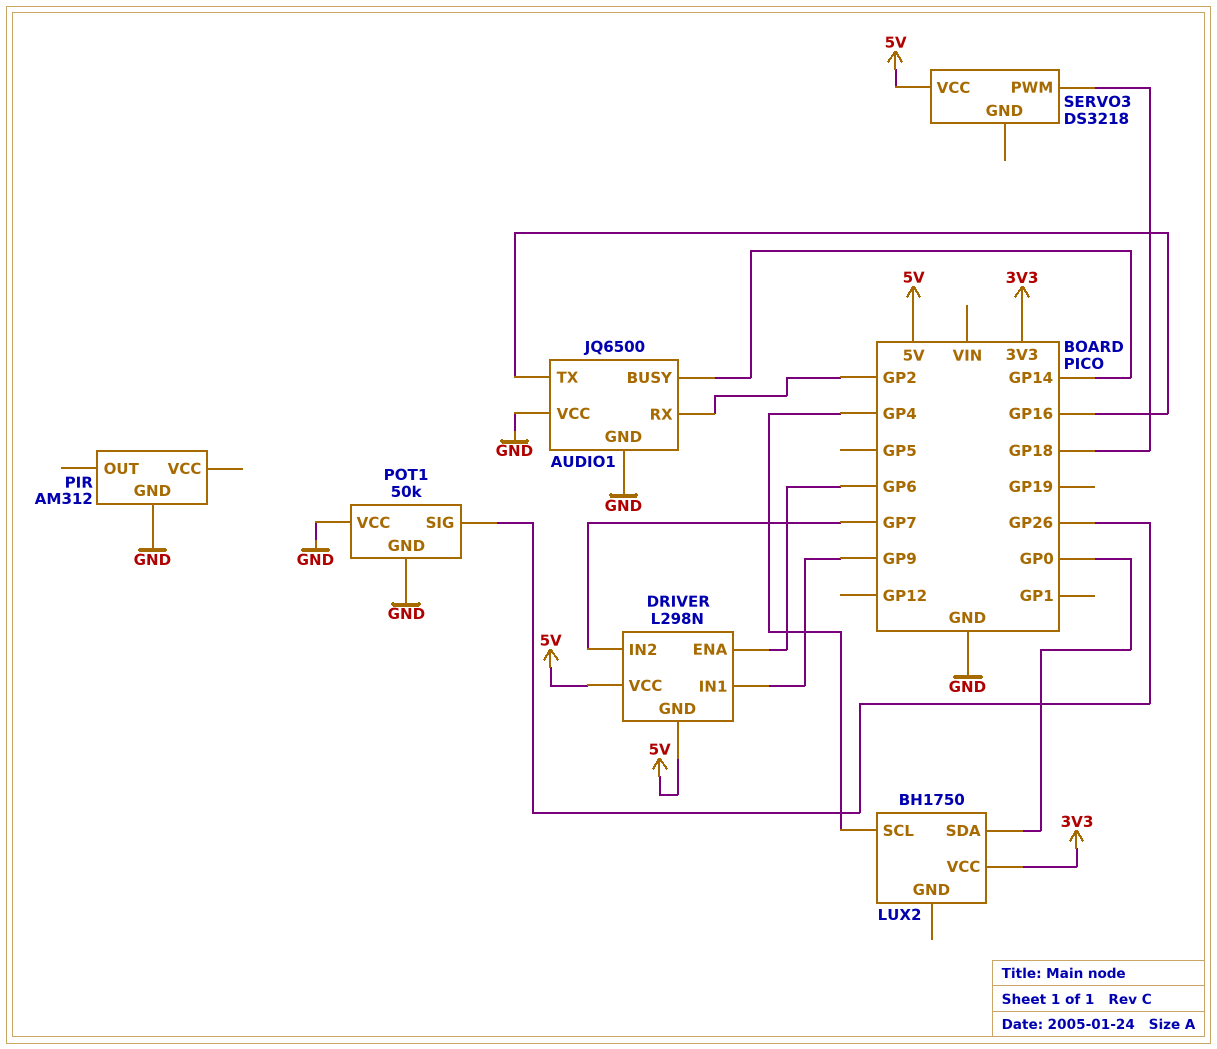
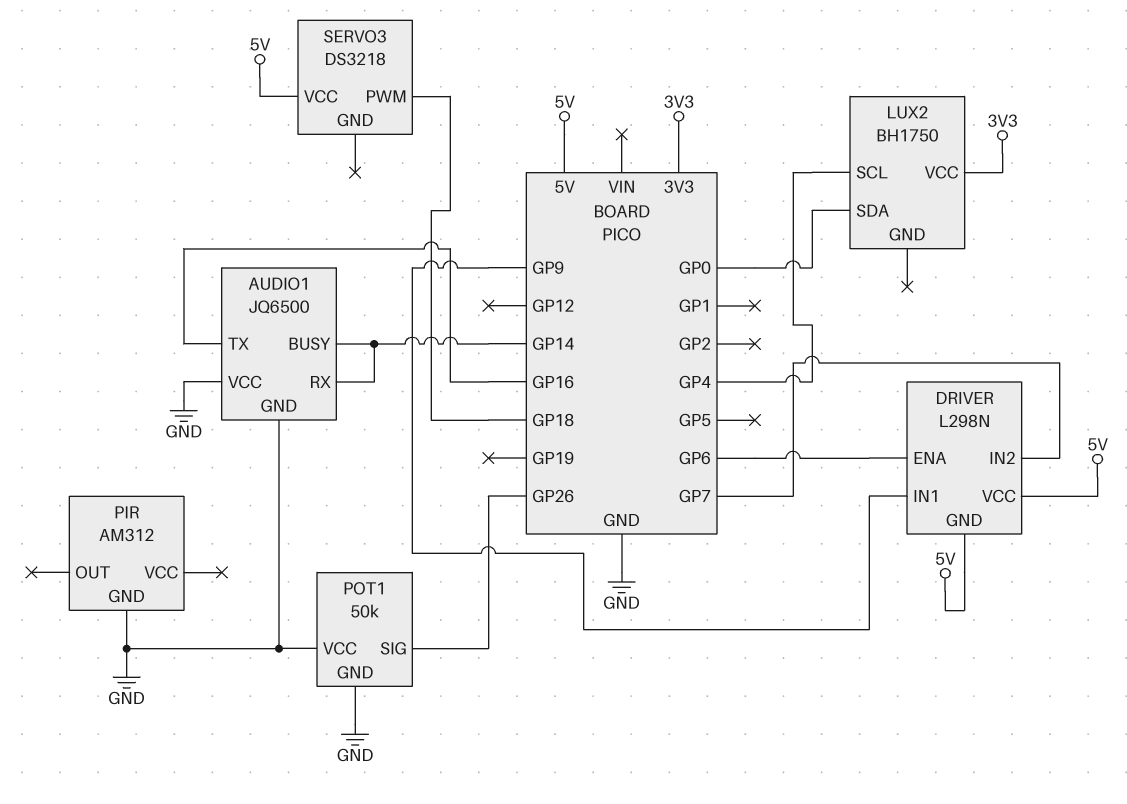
AUDIO1 pin RX: GP2 -> GP14

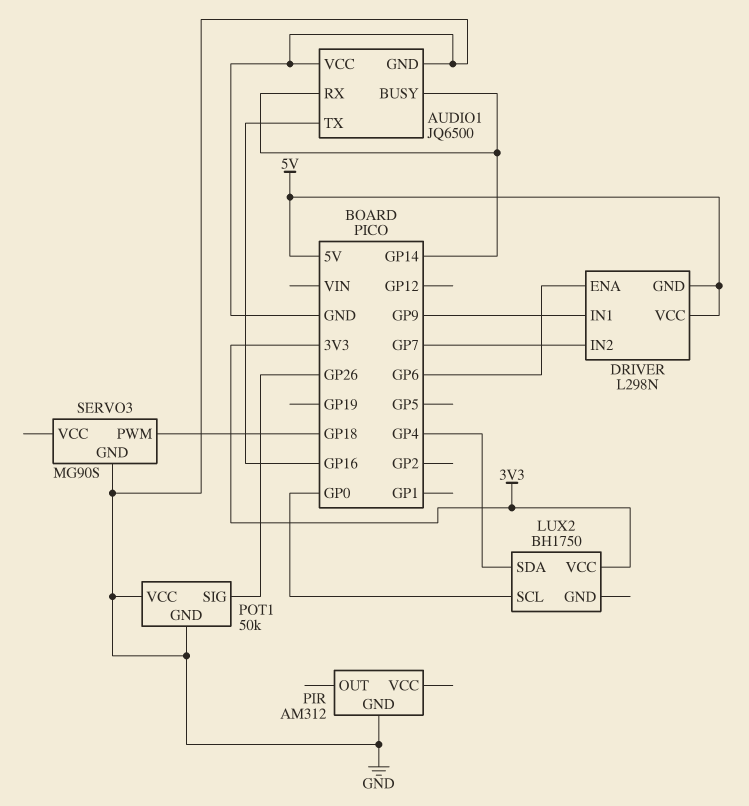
LUX2 pin SCL: GP4 -> GP0
LUX2 pin SDA: GP0 -> GP4
SERVO3: DS3218 -> MG90S
SERVO3 pin GND: none -> GND
SERVO3 pin VCC: 5V -> none

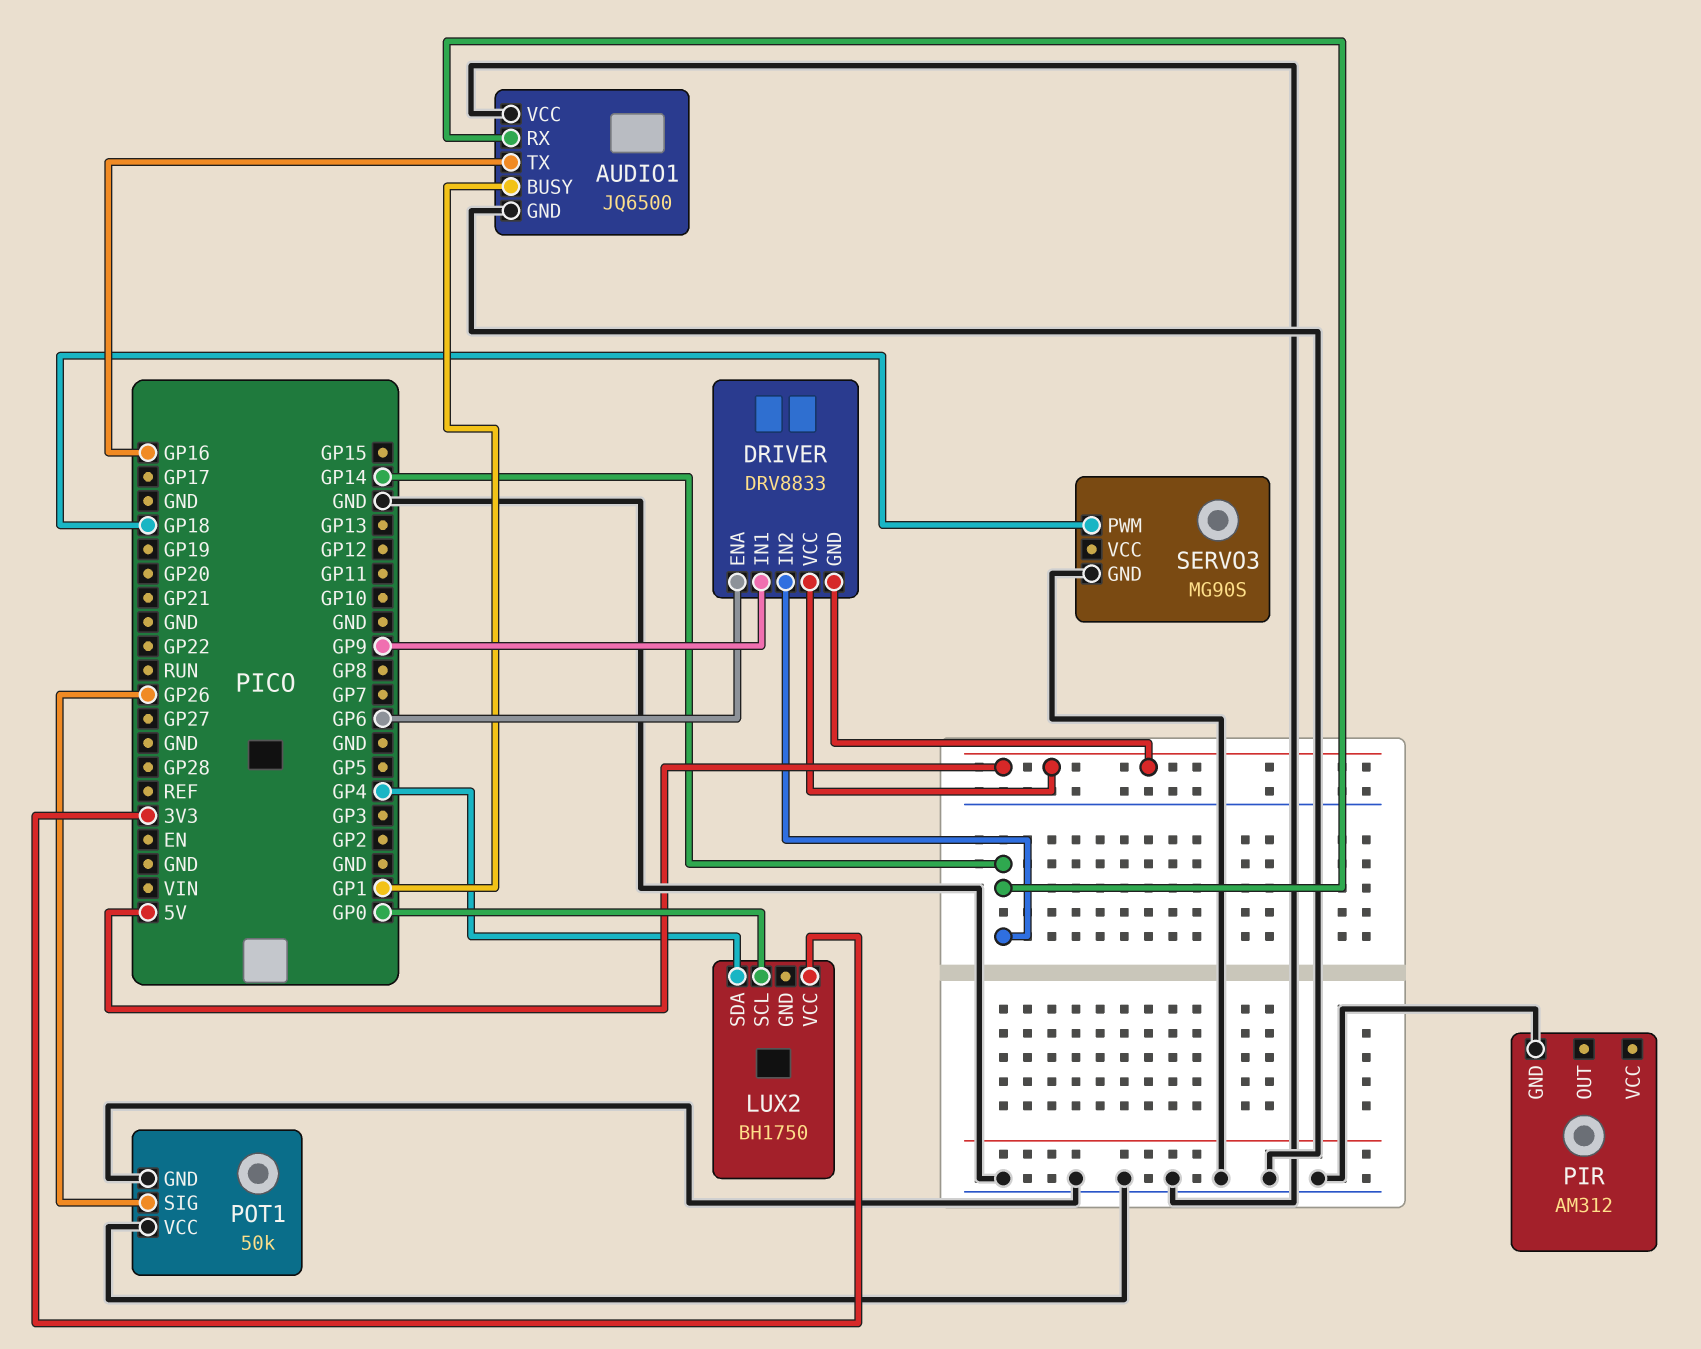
AUDIO1 pin BUSY: GP14 -> GP1
DRIVER: L298N -> DRV8833
DRIVER pin IN2: GP7 -> GP14

